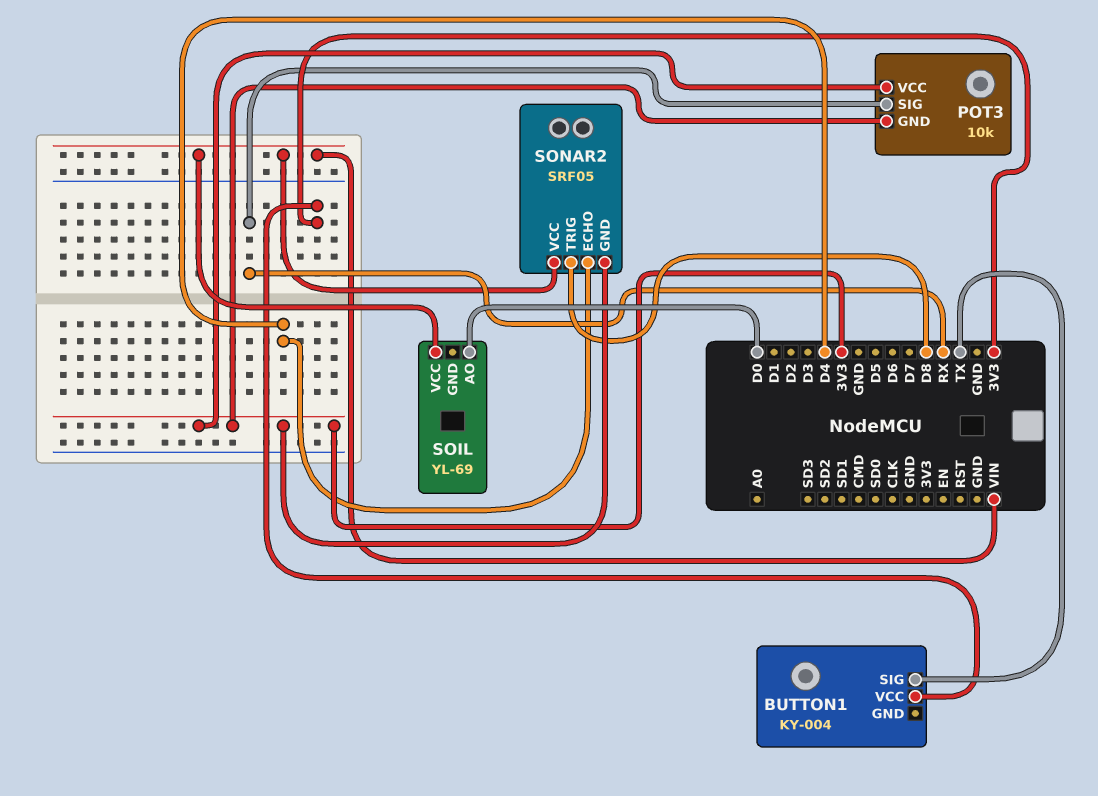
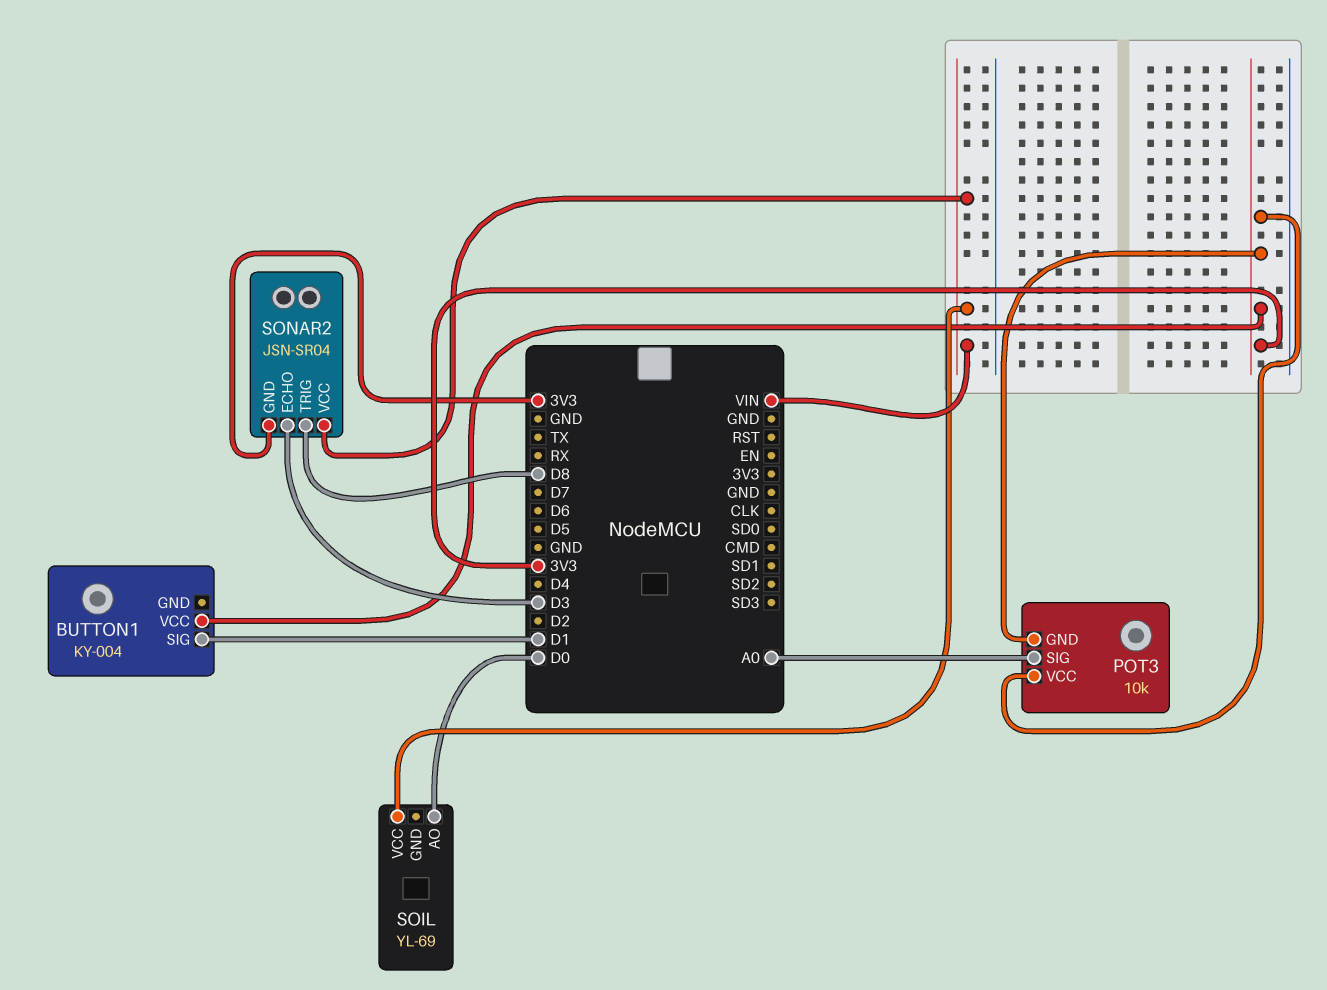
BUTTON1 pin SIG: TX -> D1
POT3 pin SIG: RX -> A0
SONAR2: SRF05 -> JSN-SR04
SONAR2 pin ECHO: D4 -> D3

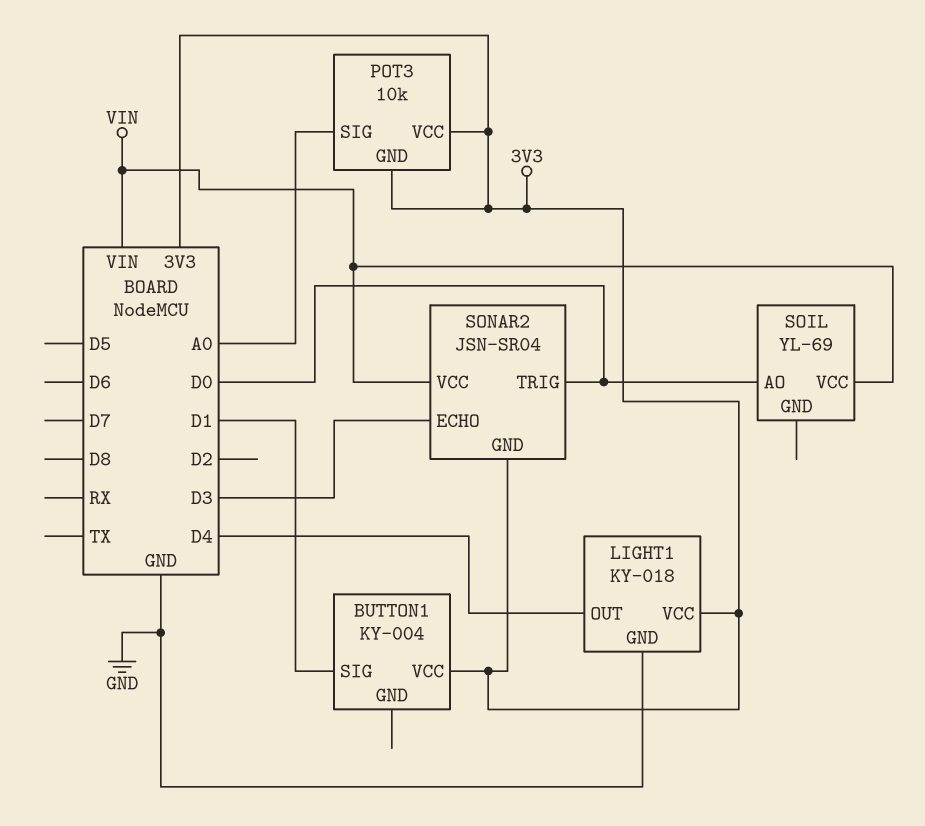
LIGHT1: none -> KY-018
LIGHT1 pin GND: none -> GND
LIGHT1 pin OUT: none -> D4
LIGHT1 pin VCC: none -> 3V3
SONAR2 pin TRIG: D8 -> D0

